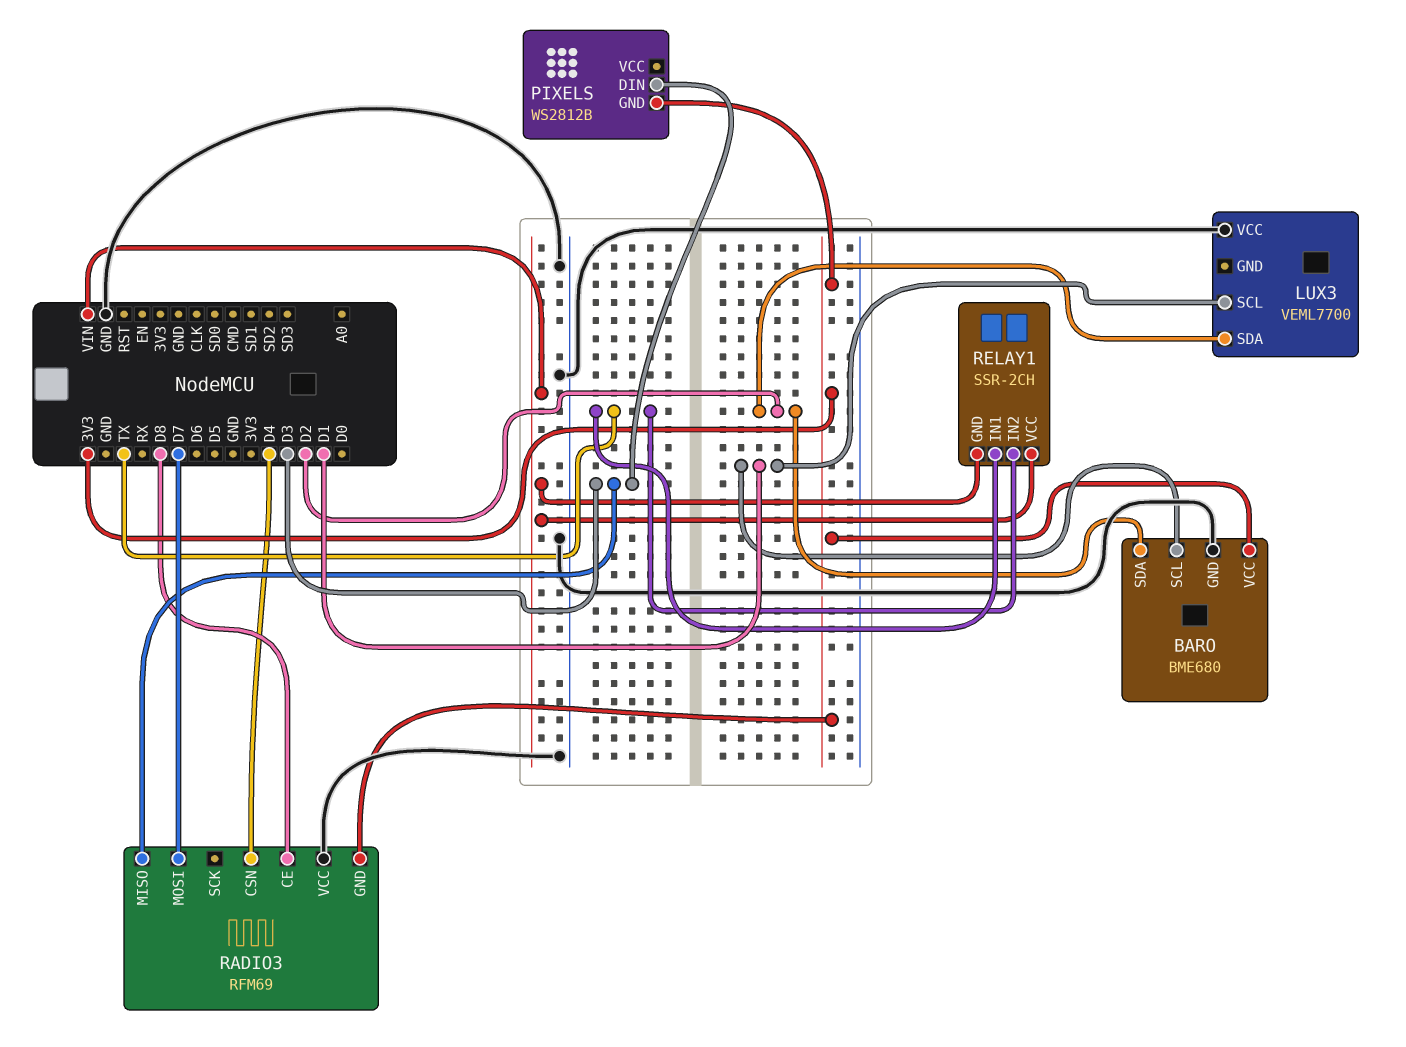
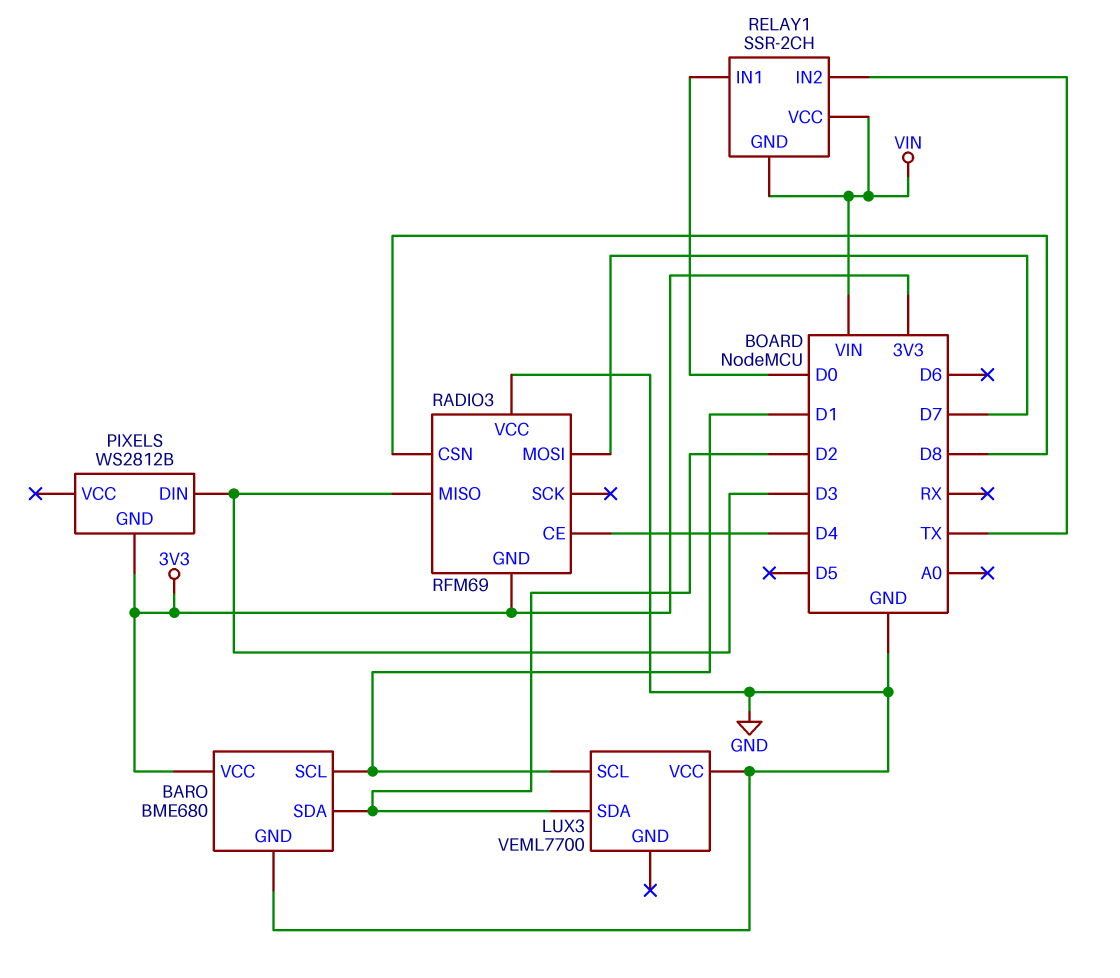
RADIO3 pin CE: D8 -> D4
RADIO3 pin CSN: D4 -> D8
RELAY1 pin IN1: TX -> D0

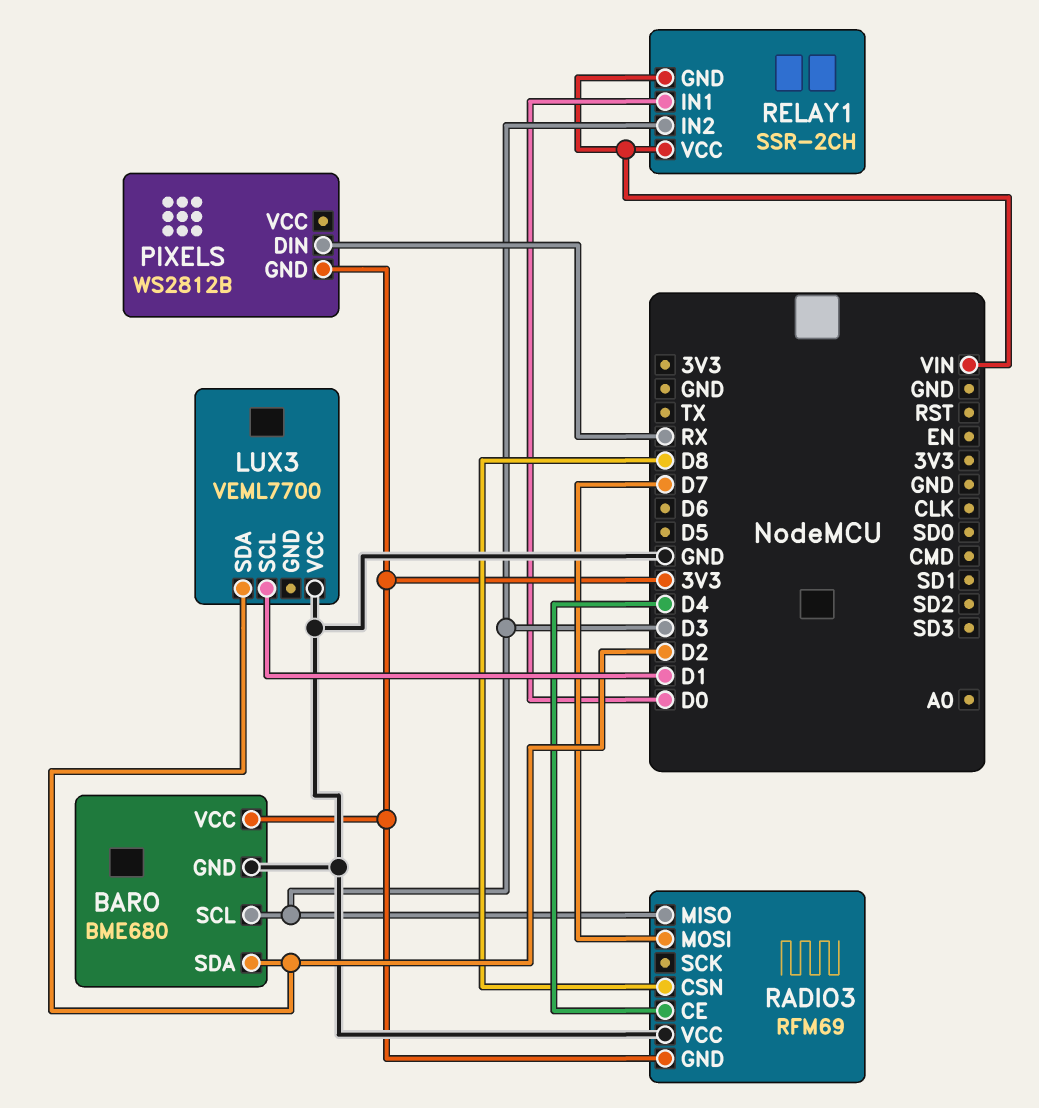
BARO pin SCL: D1 -> D3
PIXELS pin DIN: D3 -> RX
RELAY1 pin IN2: TX -> D3

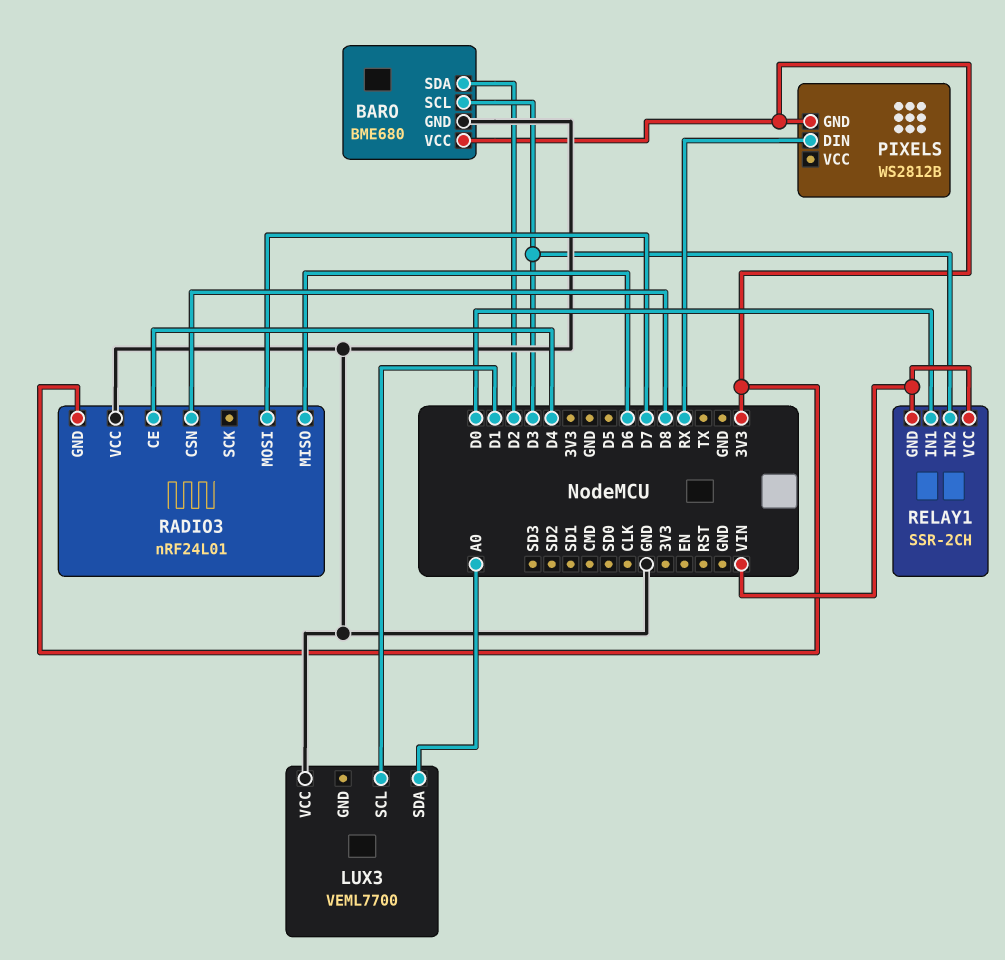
LUX3 pin SDA: D2 -> A0
RADIO3: RFM69 -> nRF24L01
RADIO3 pin MISO: D3 -> D6

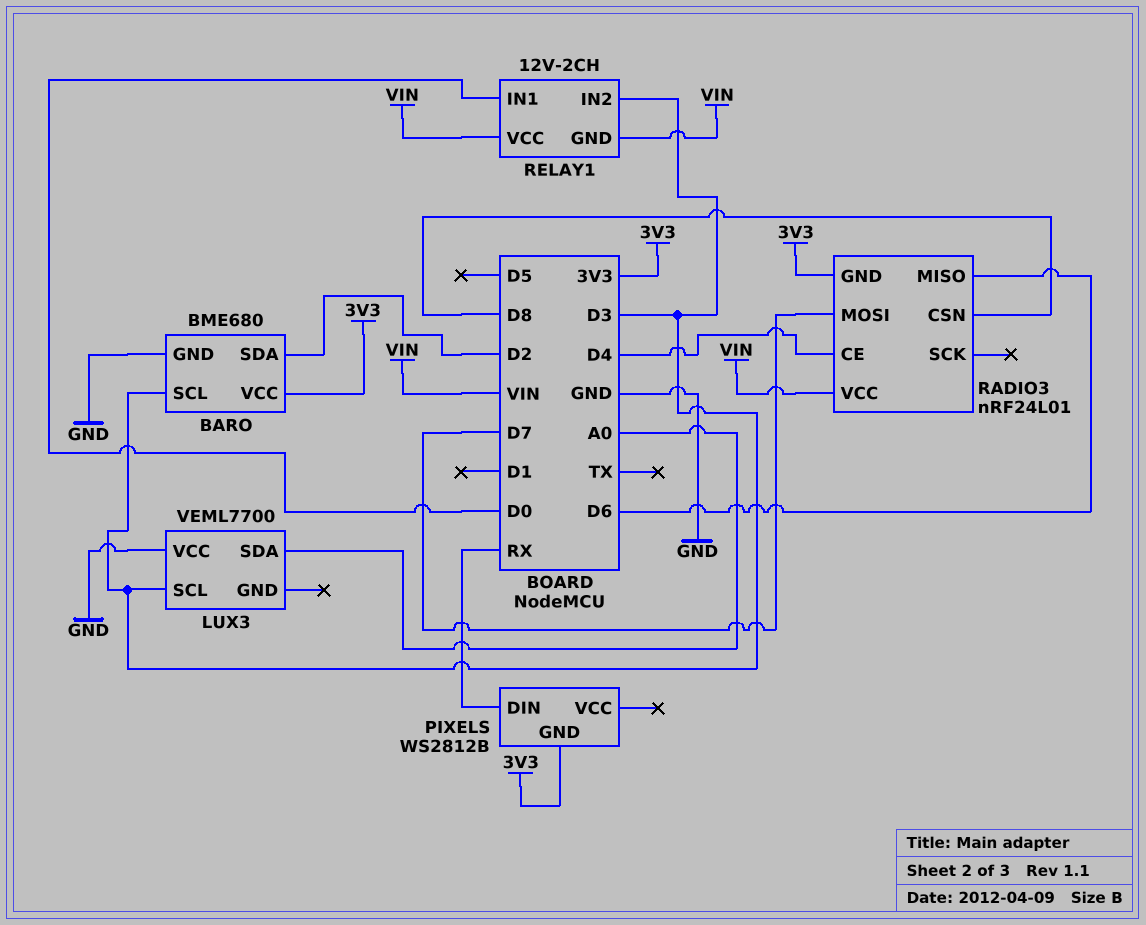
LUX3 pin SCL: D1 -> D3
RADIO3 pin VCC: GND -> VIN
RELAY1: SSR-2CH -> 12V-2CH

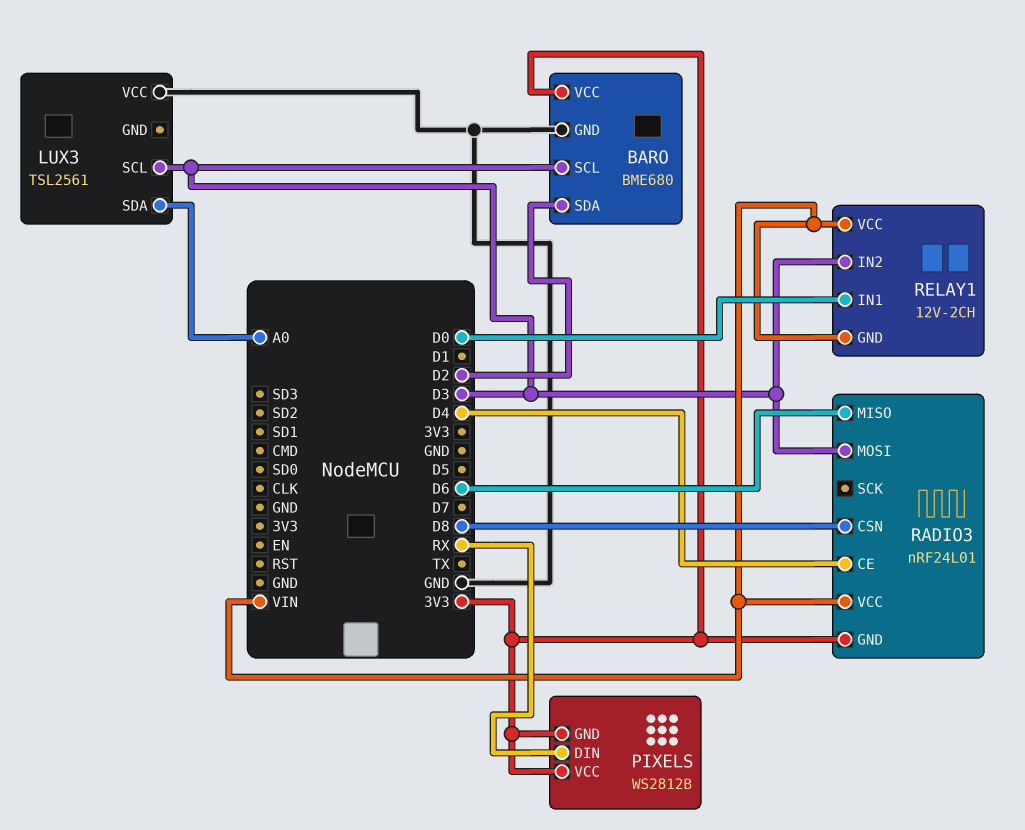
LUX3: VEML7700 -> TSL2561
PIXELS pin VCC: none -> 3V3
RADIO3 pin MOSI: D7 -> D3

